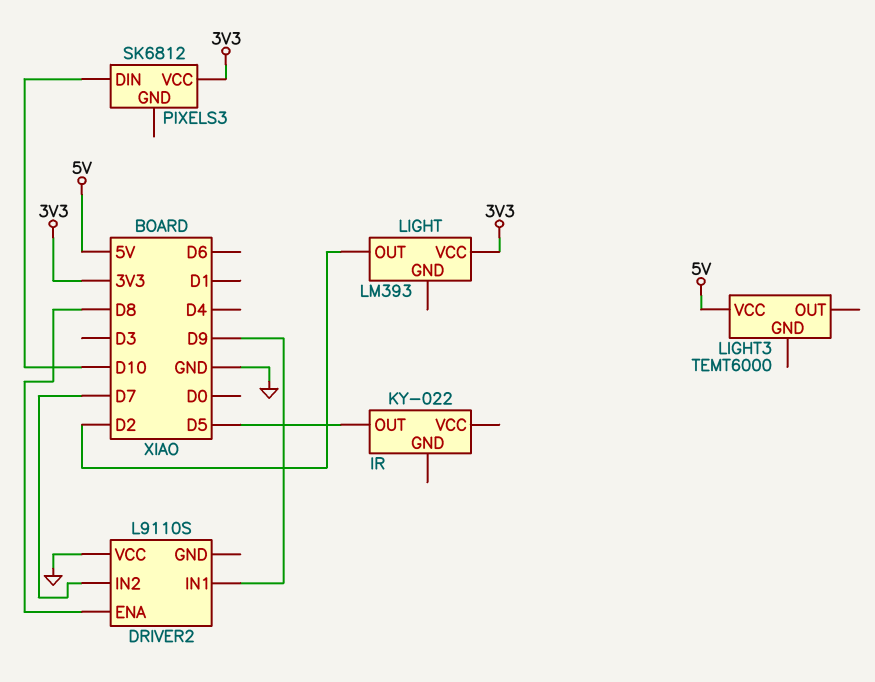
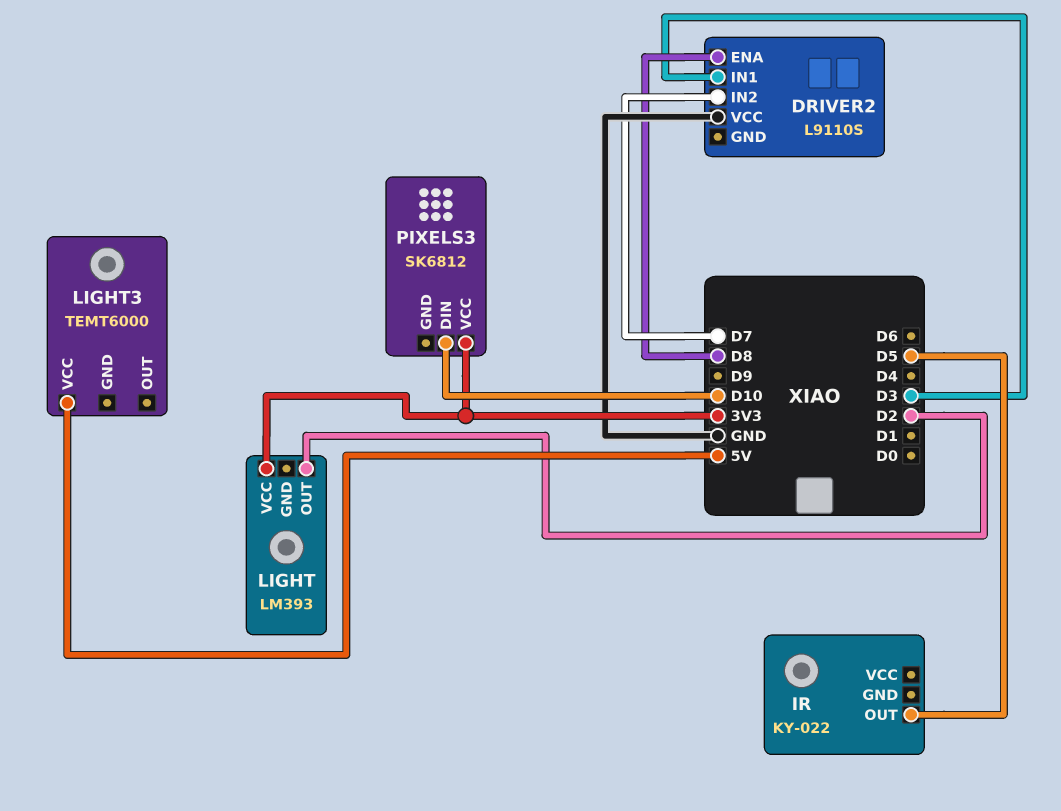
DRIVER2 pin IN1: D9 -> D3

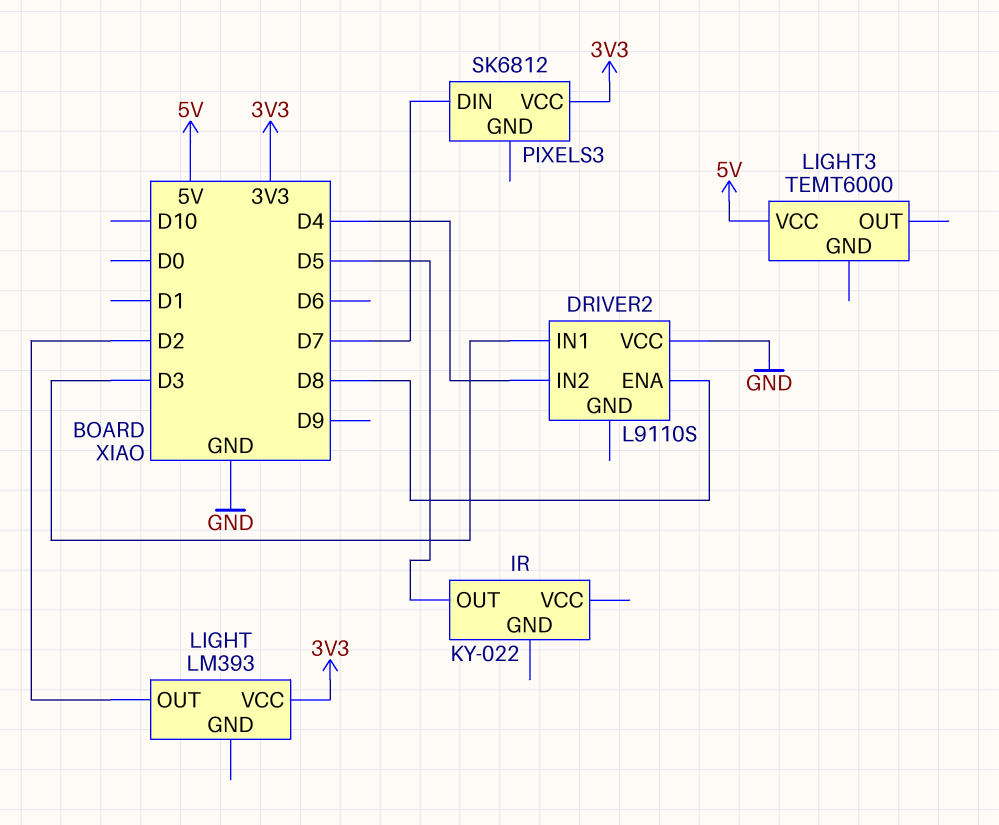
DRIVER2 pin IN2: D7 -> D4
PIXELS3 pin DIN: D10 -> D7

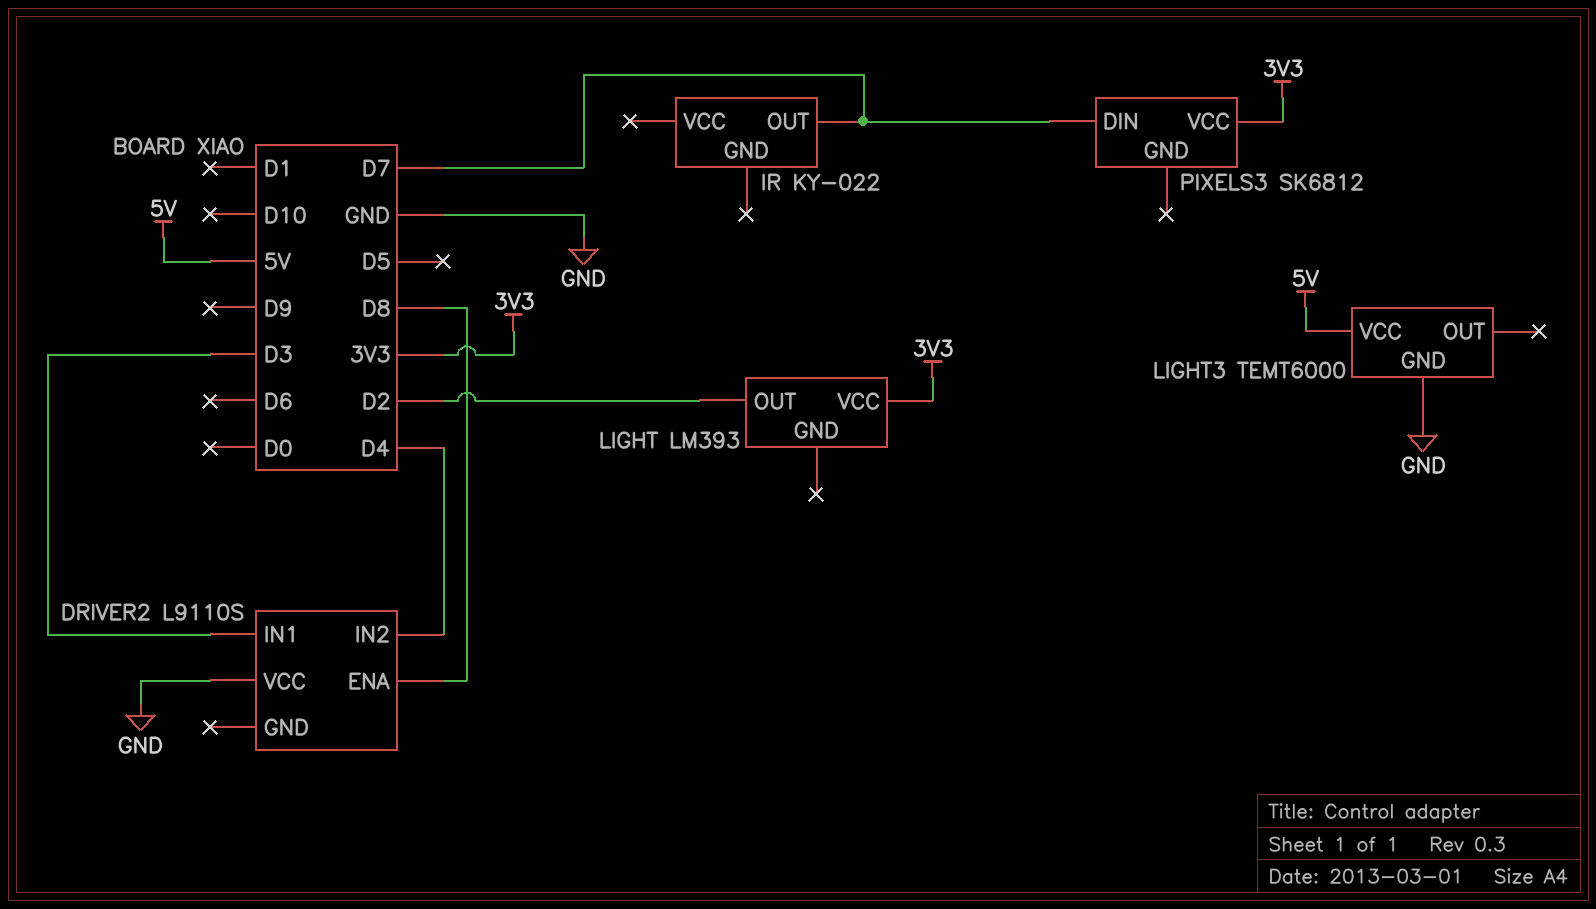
IR pin OUT: D5 -> D7
LIGHT3 pin GND: none -> GND

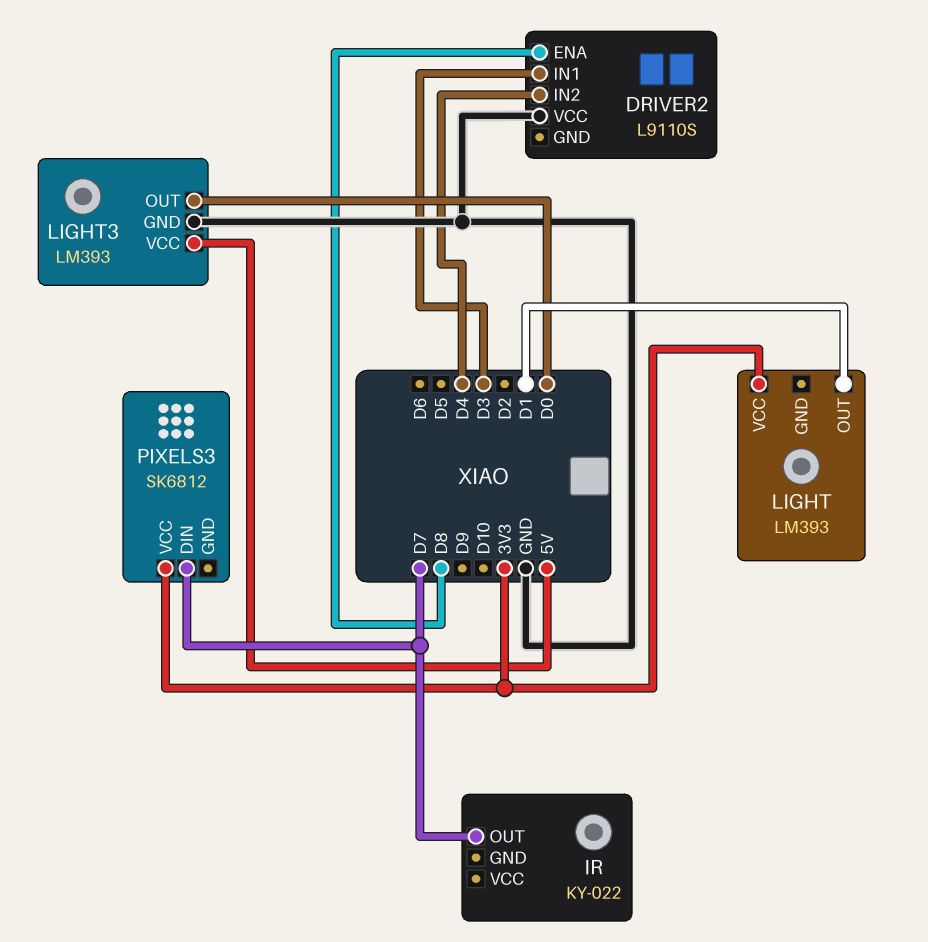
LIGHT pin OUT: D2 -> D1
LIGHT3: TEMT6000 -> LM393
LIGHT3 pin OUT: none -> D0

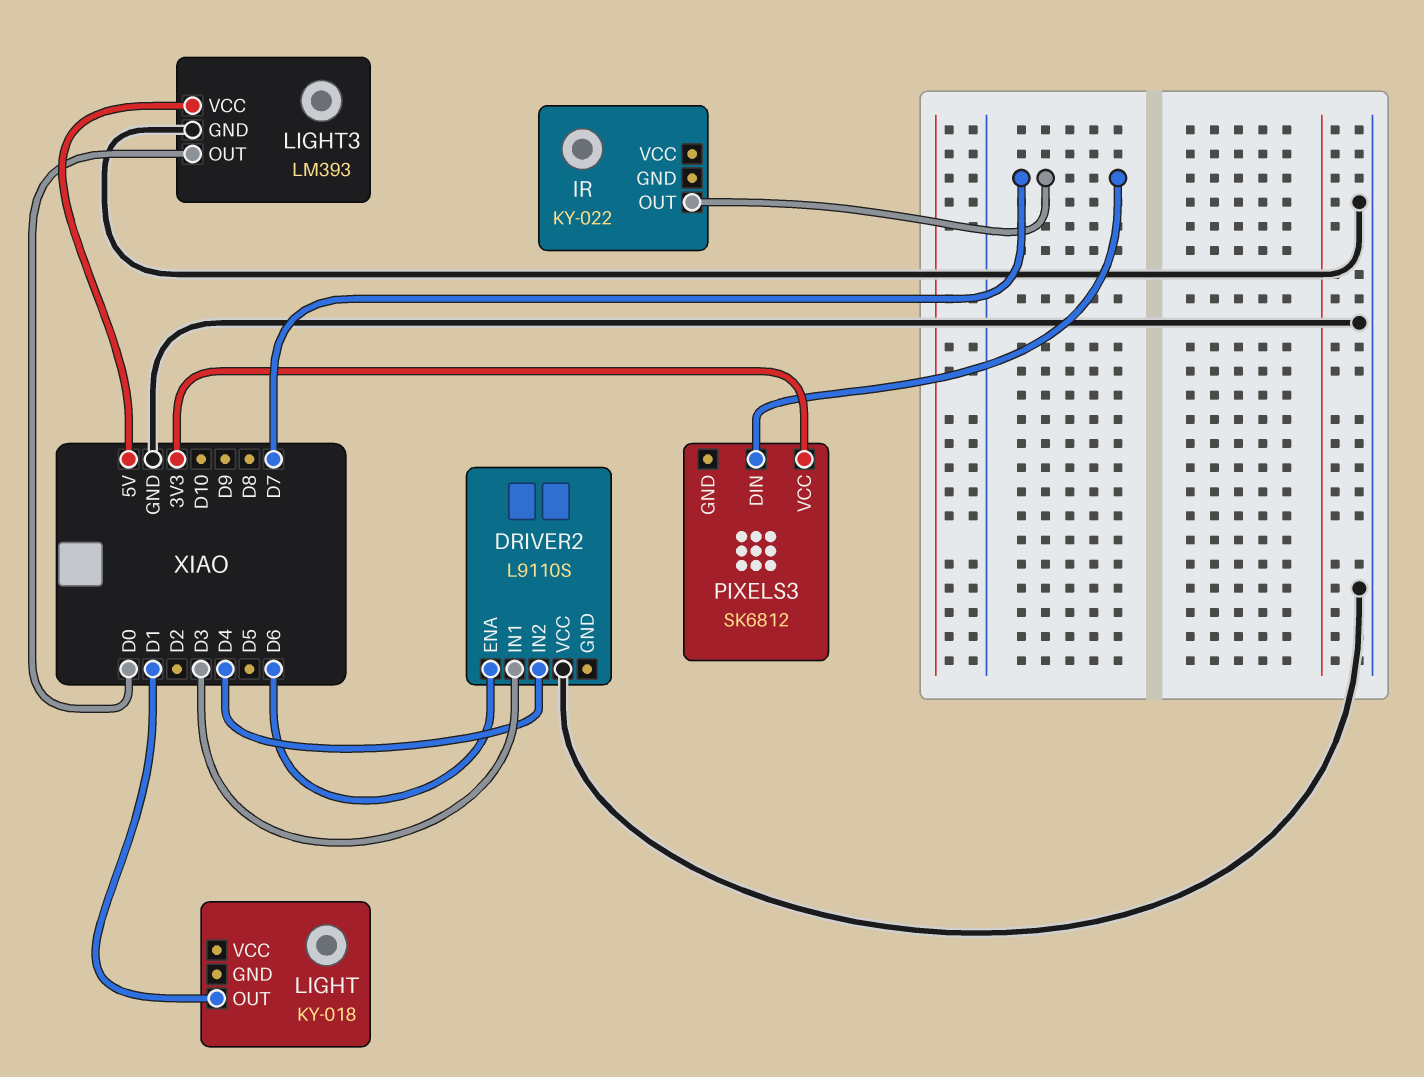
DRIVER2 pin ENA: D8 -> D6
LIGHT: LM393 -> KY-018
LIGHT pin VCC: 3V3 -> none

